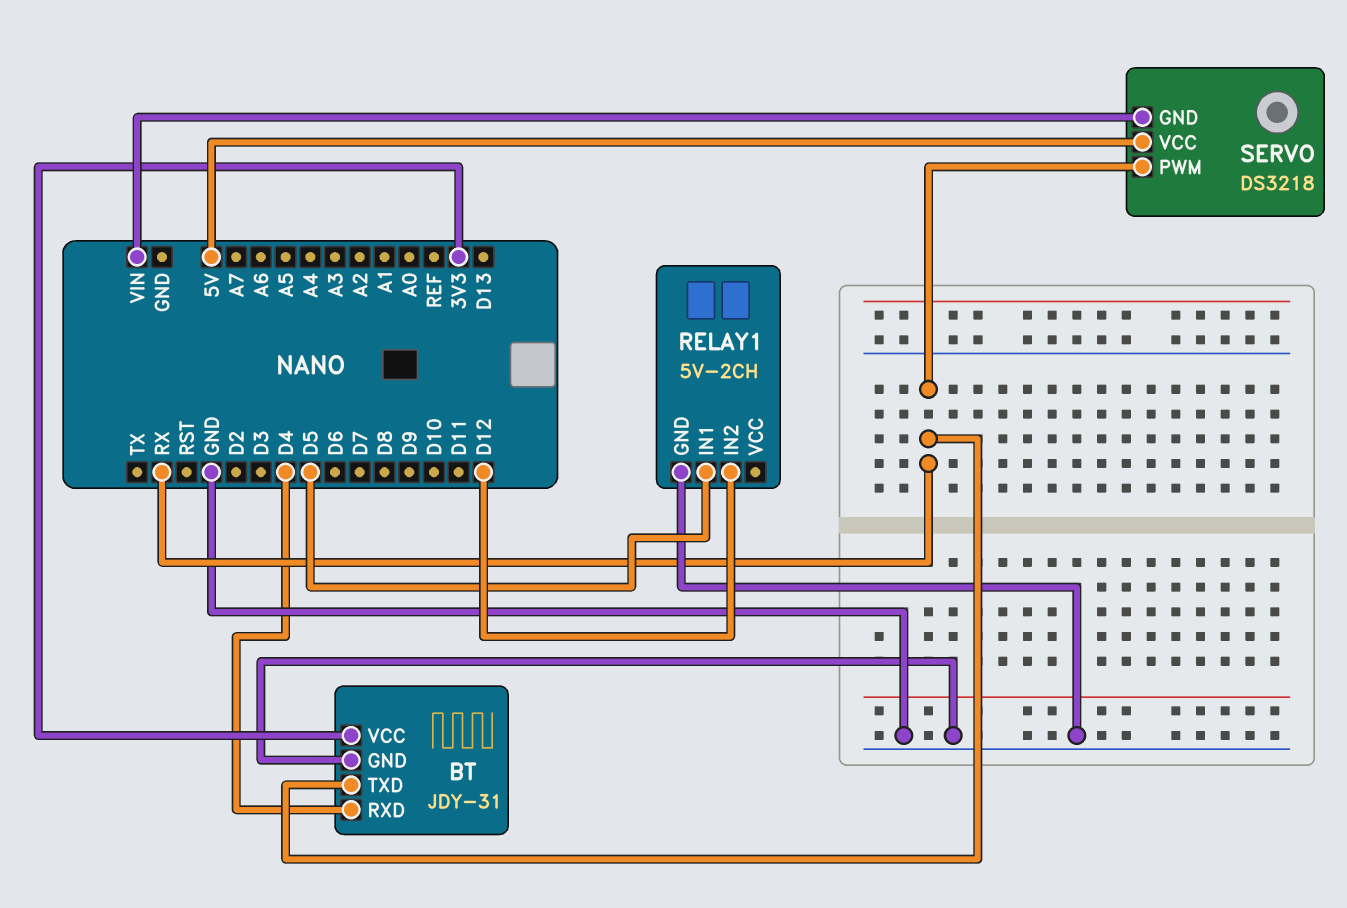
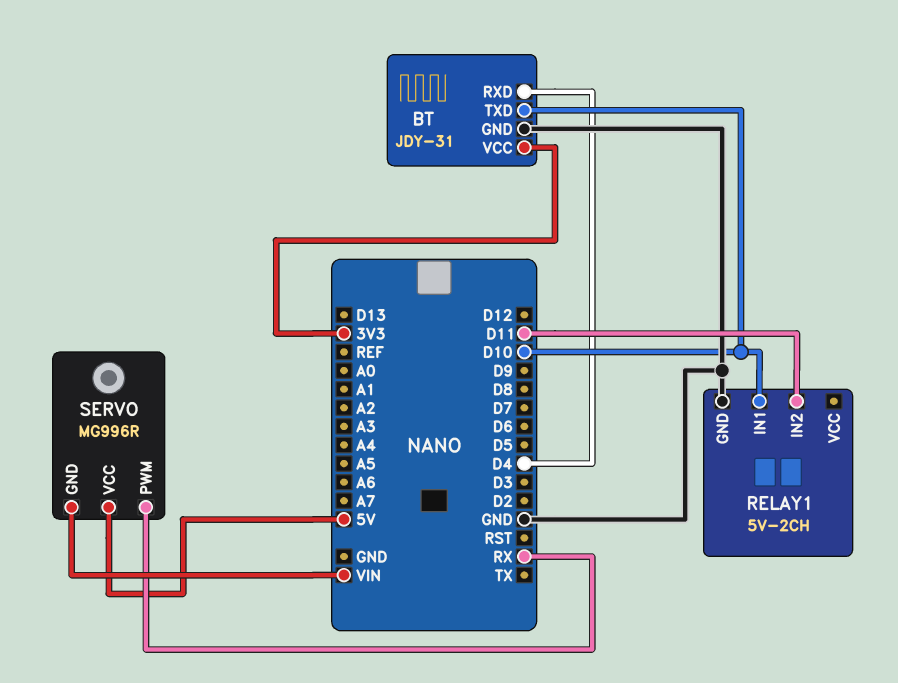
BT pin TXD: RX -> D10
RELAY1 pin IN1: D5 -> D10
RELAY1 pin IN2: D12 -> D11
SERVO: DS3218 -> MG996R

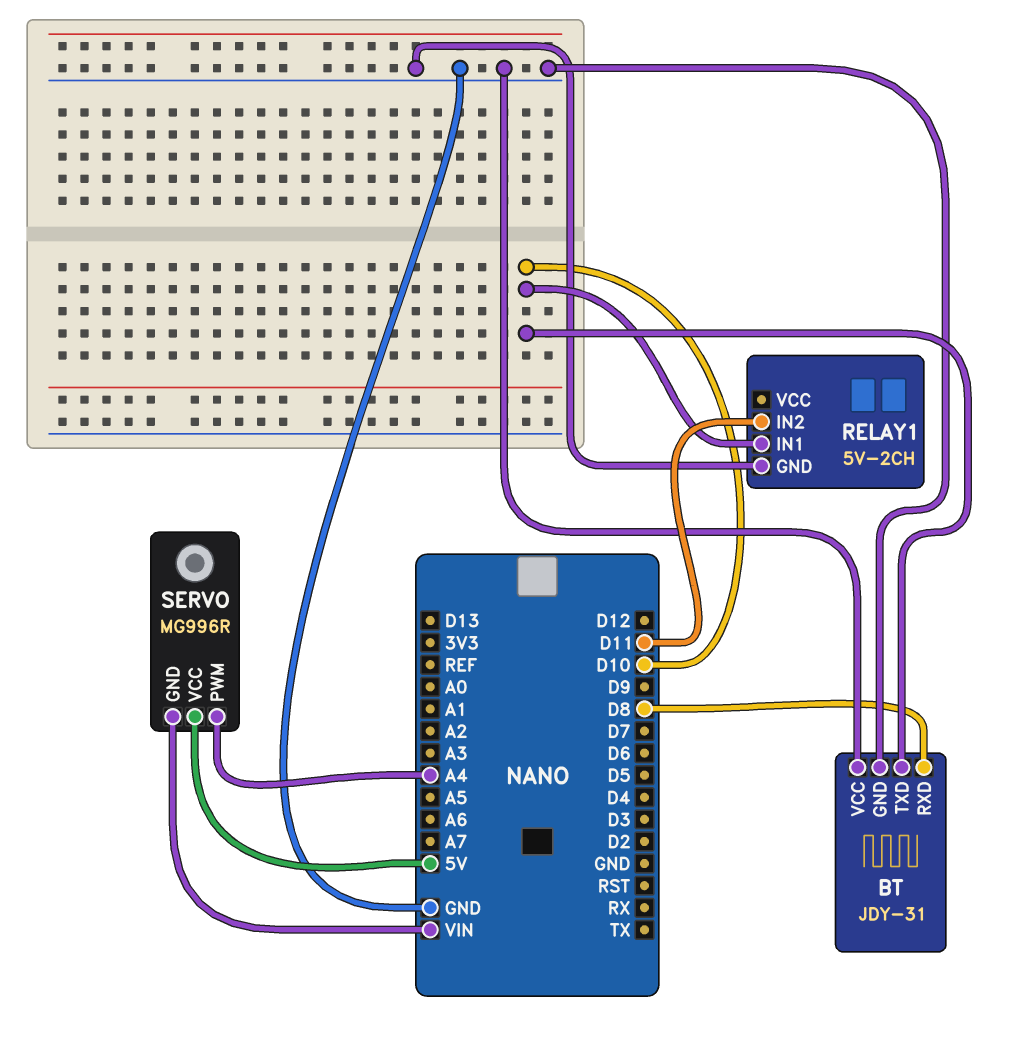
BT pin RXD: D4 -> D8
BT pin VCC: 3V3 -> GND
SERVO pin PWM: RX -> A4

